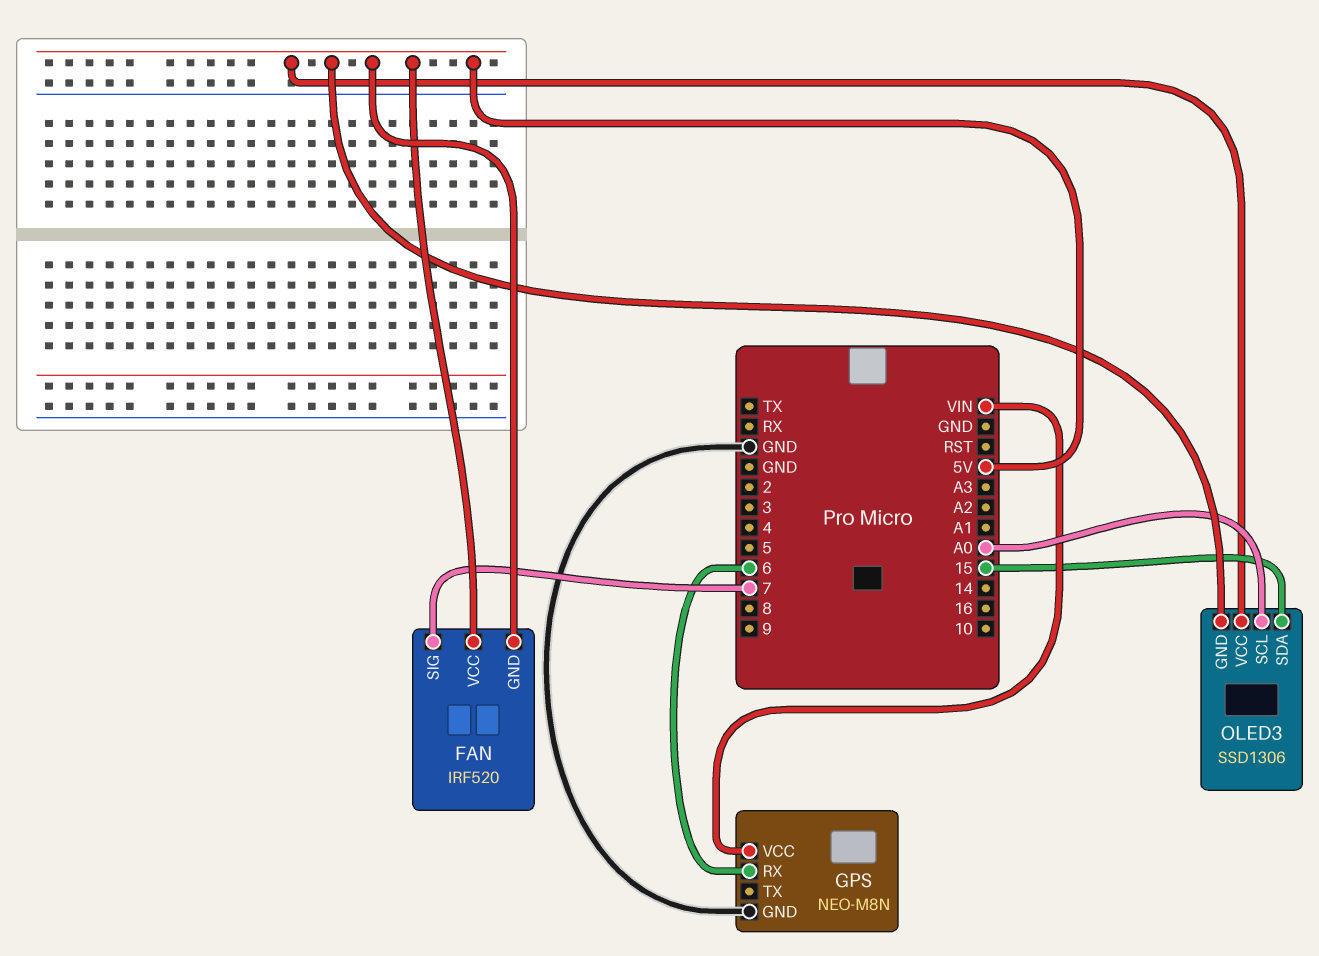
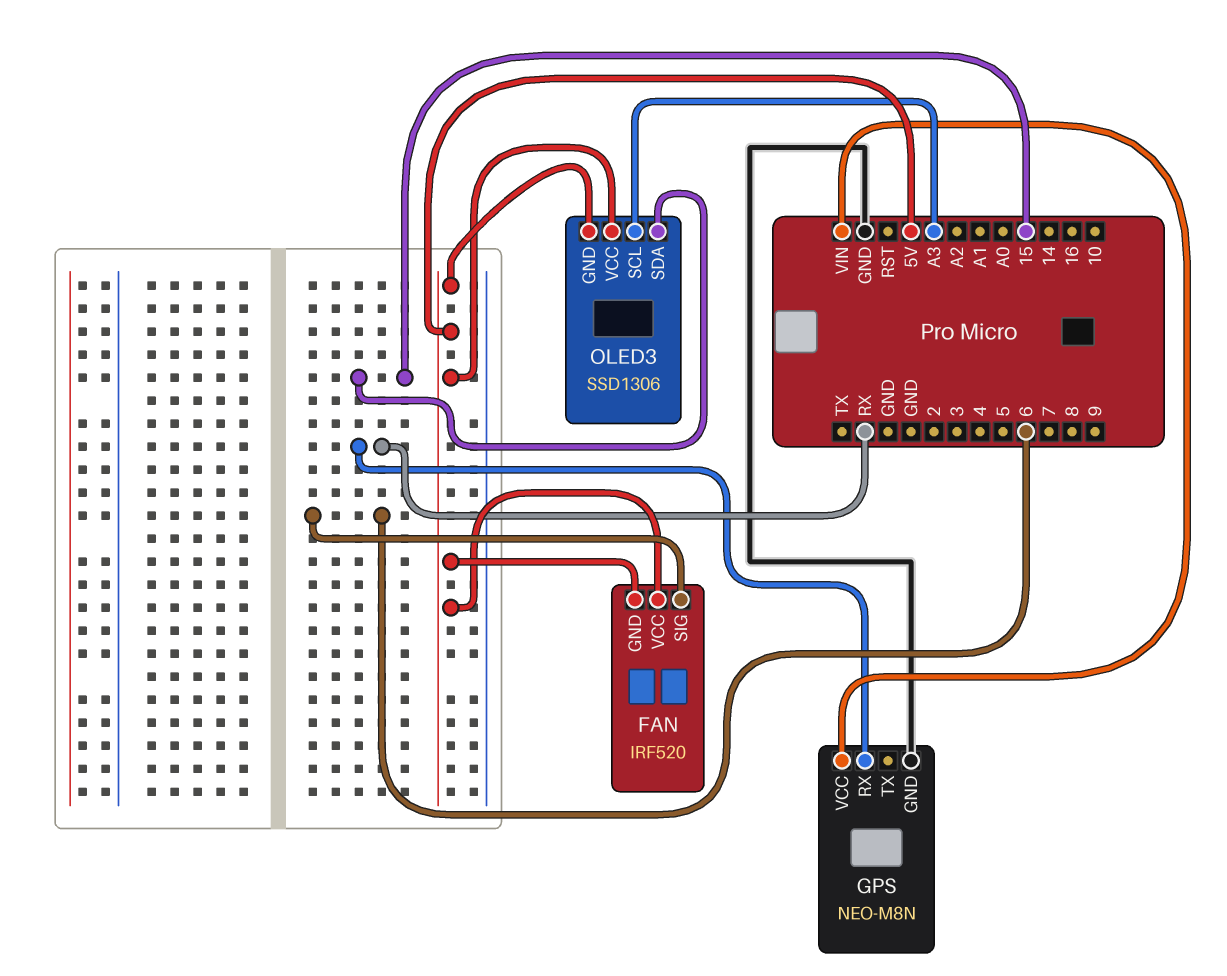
FAN pin SIG: 7 -> 6
GPS pin RX: 6 -> RX
OLED3 pin SCL: A0 -> A3

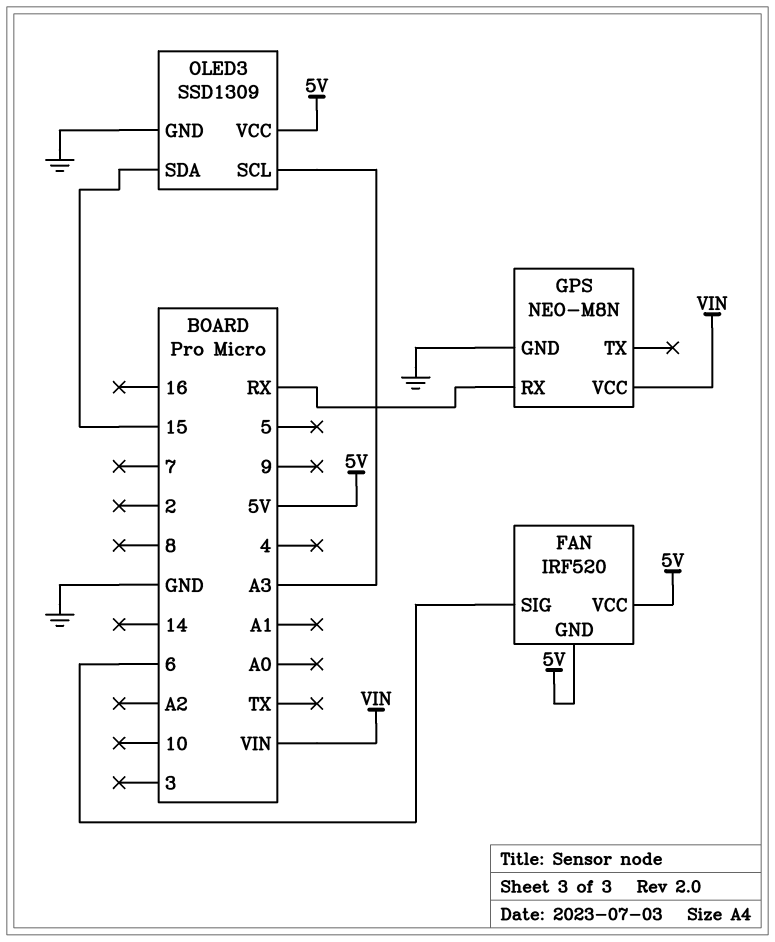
OLED3: SSD1306 -> SSD1309
OLED3 pin GND: 5V -> GND

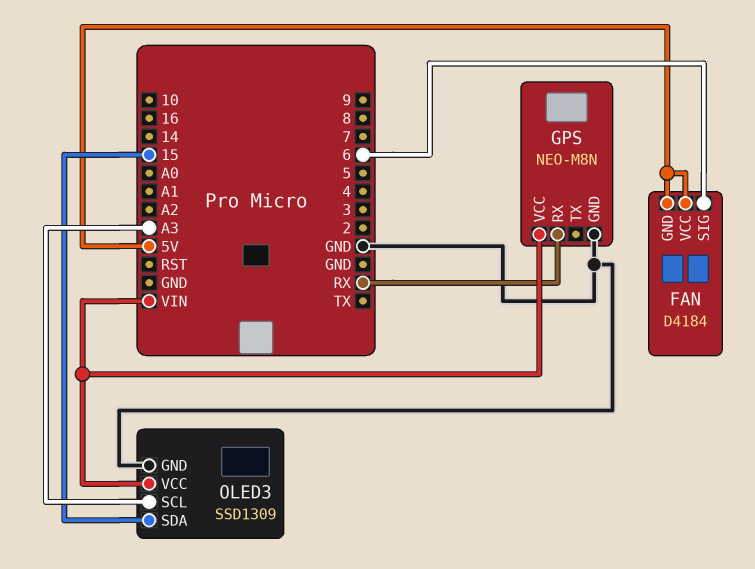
FAN: IRF520 -> D4184
OLED3 pin VCC: 5V -> VIN

